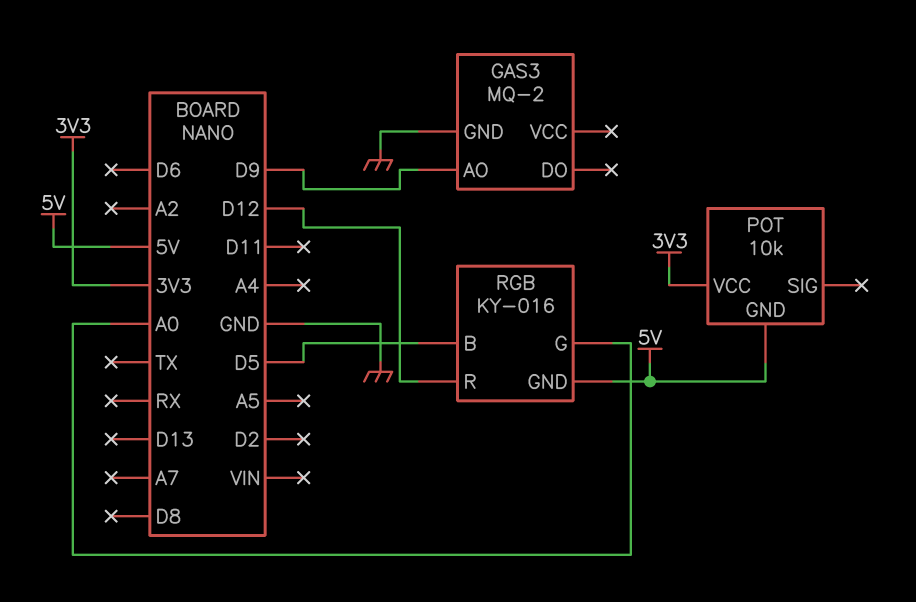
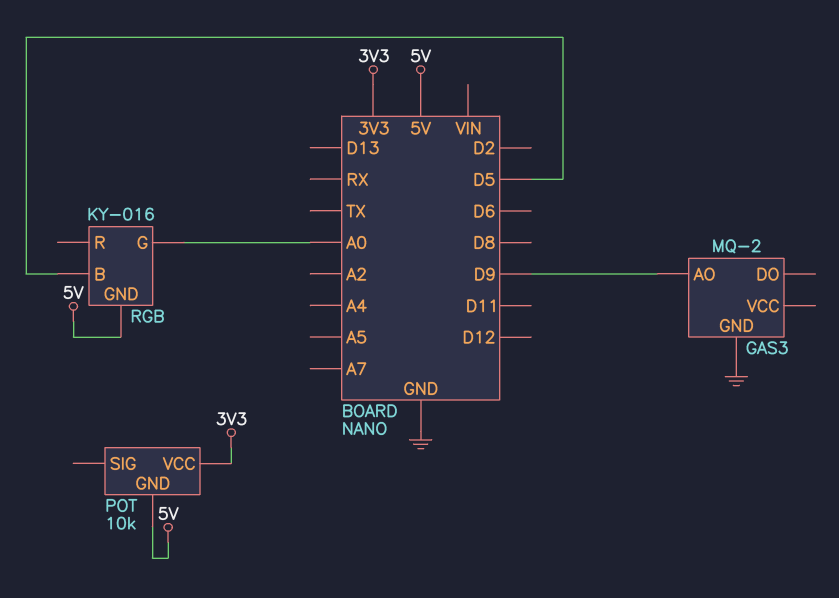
RGB pin R: D12 -> none

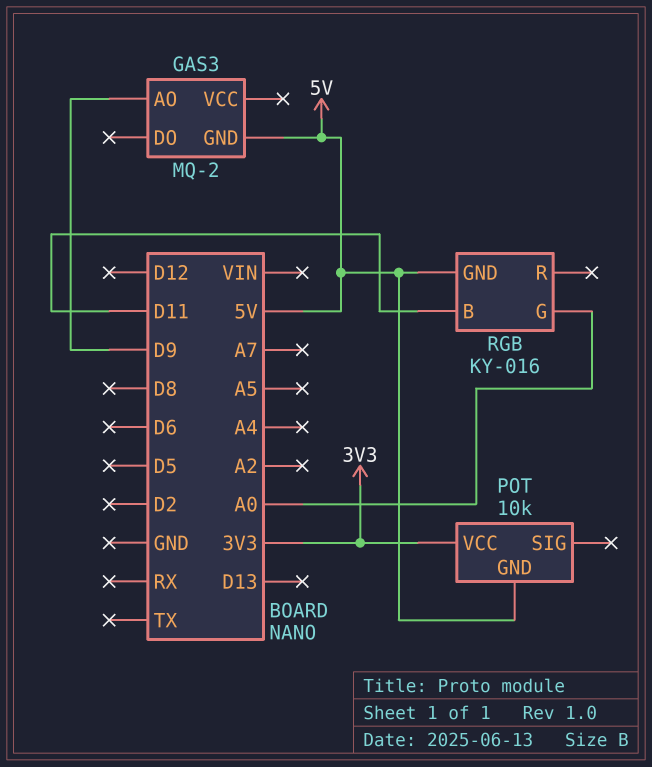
GAS3 pin GND: GND -> 5V
RGB pin B: D5 -> D11

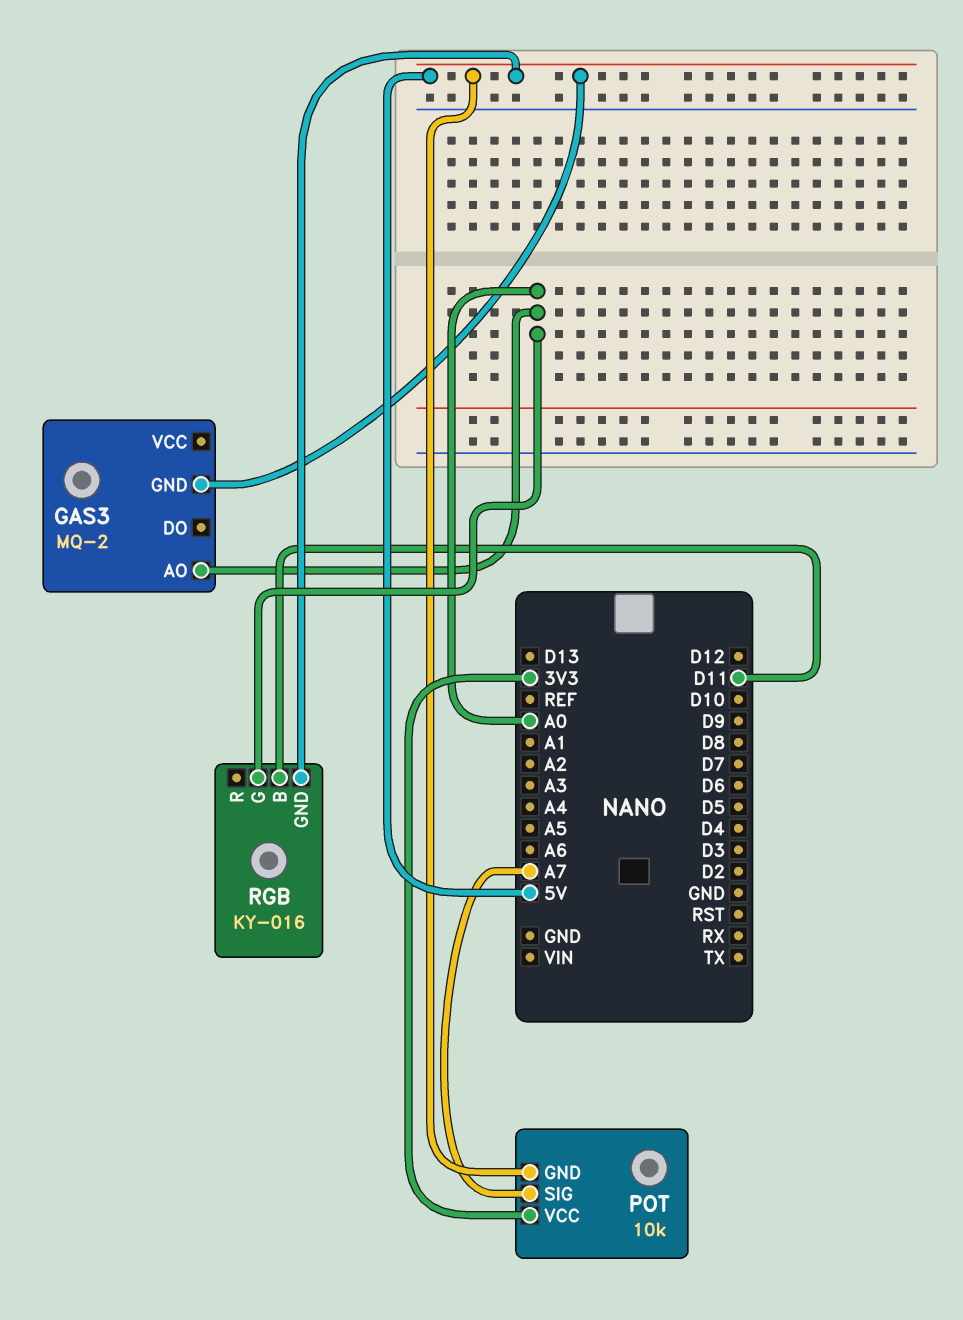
GAS3 pin AO: D9 -> A0
POT pin SIG: none -> A7

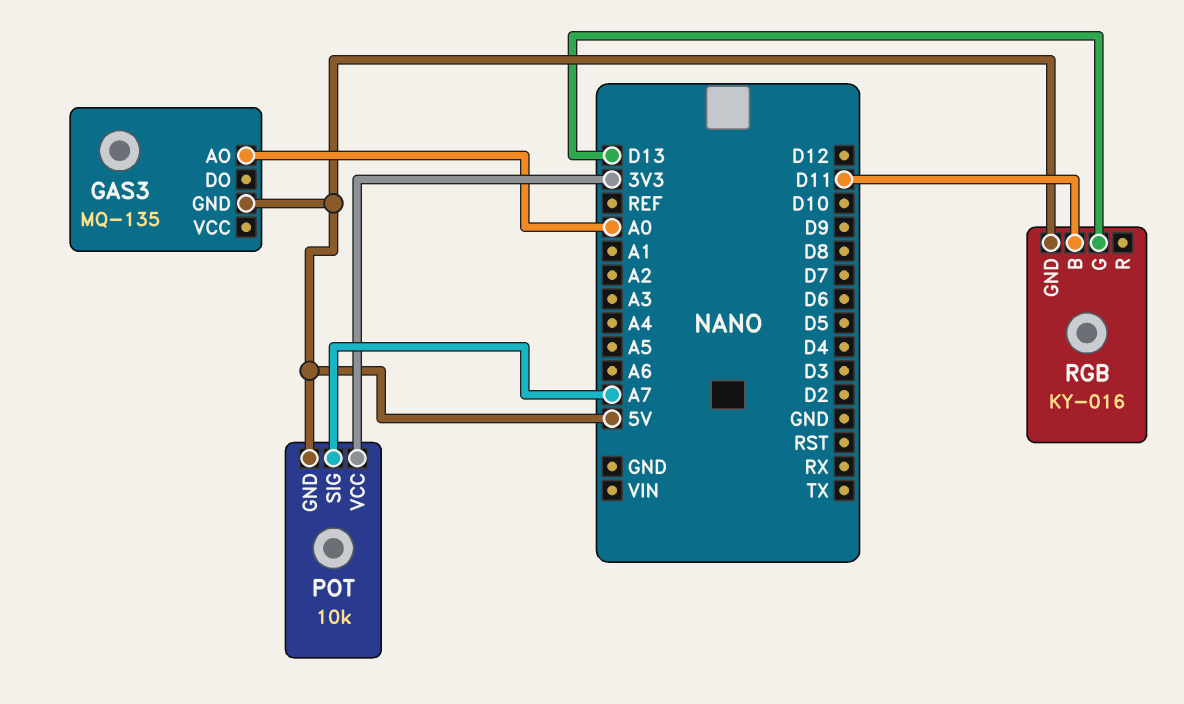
GAS3: MQ-2 -> MQ-135
RGB pin G: A0 -> D13

